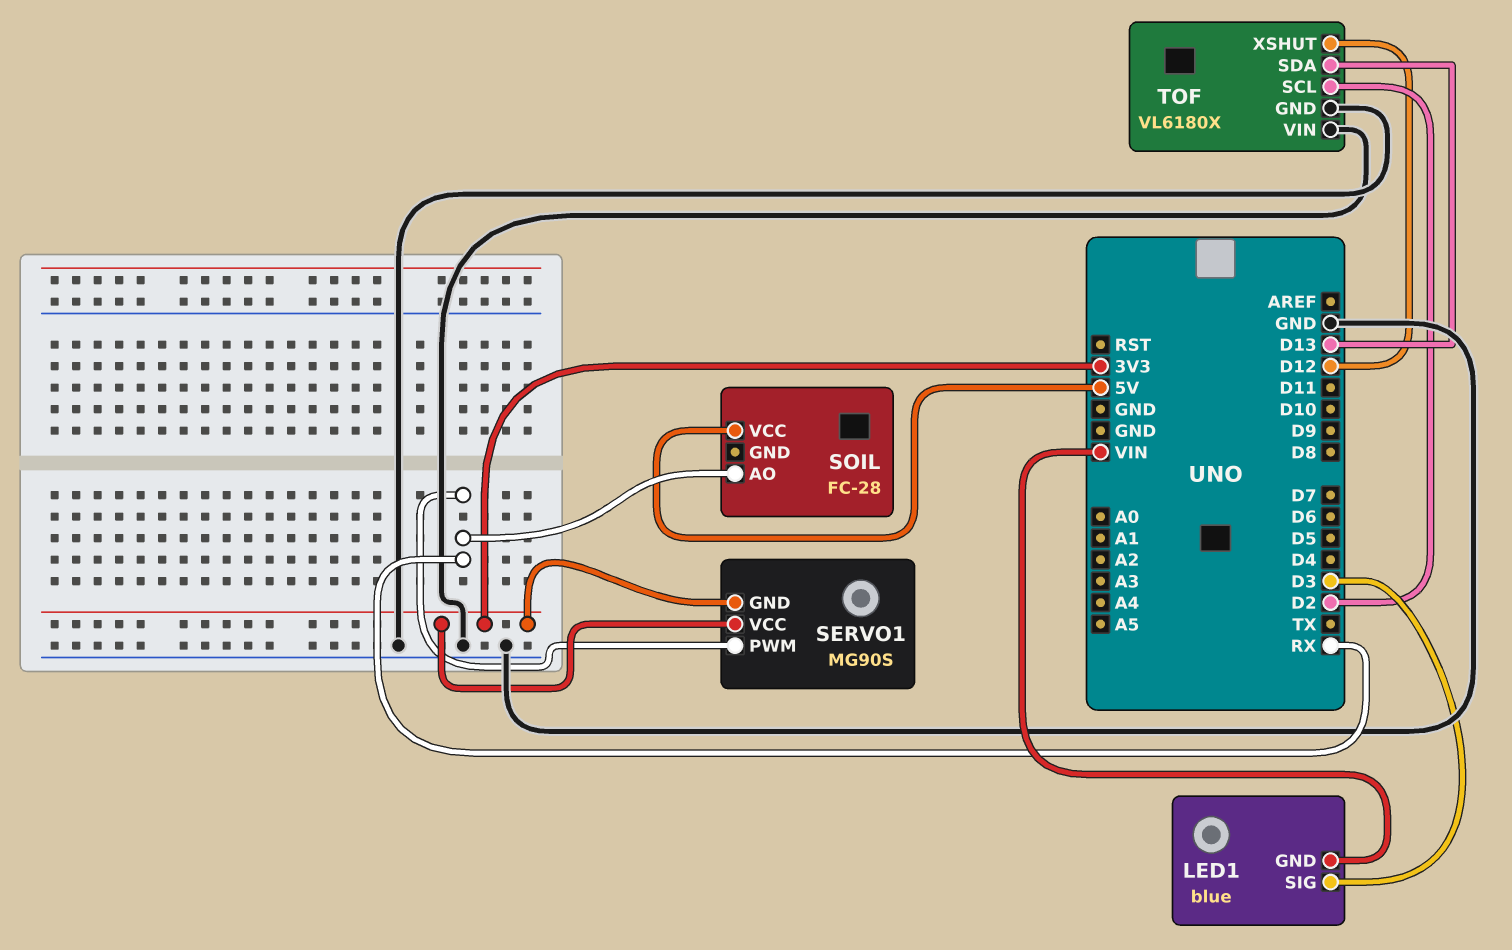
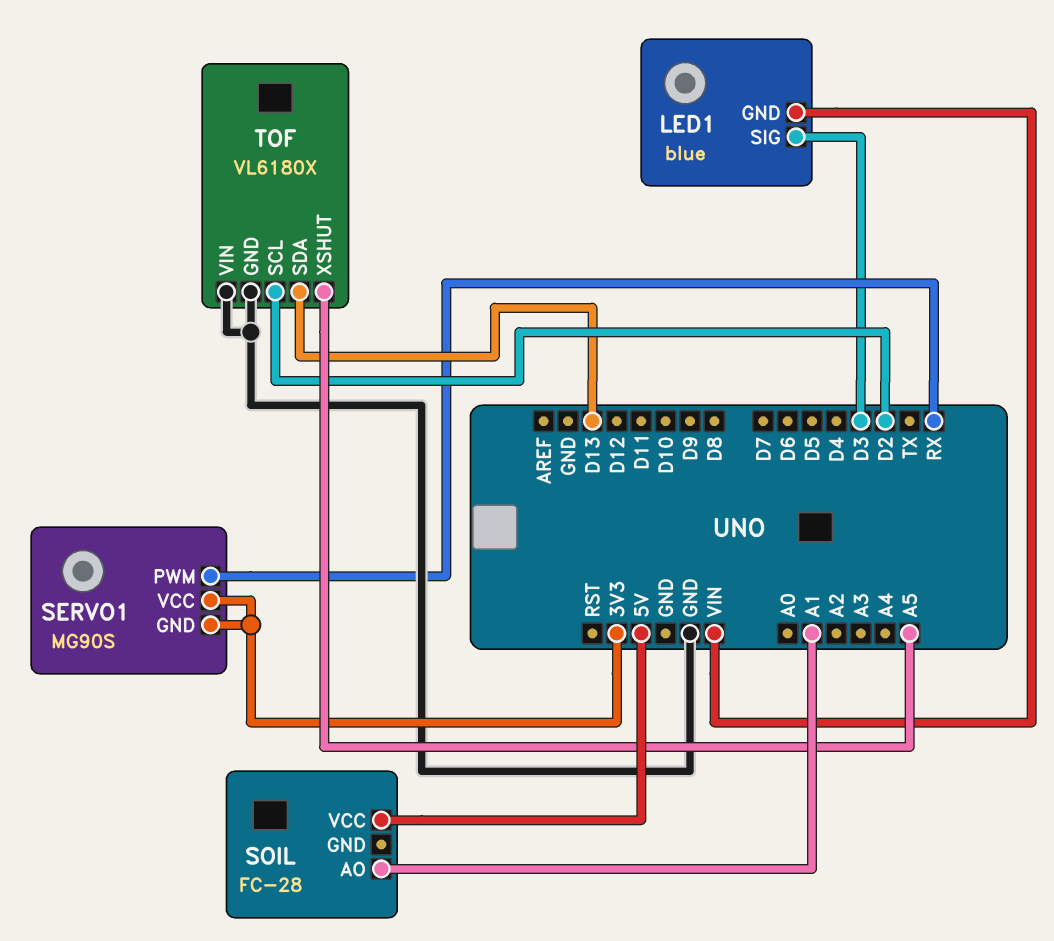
SOIL pin AO: RX -> A1
TOF pin XSHUT: D12 -> A5

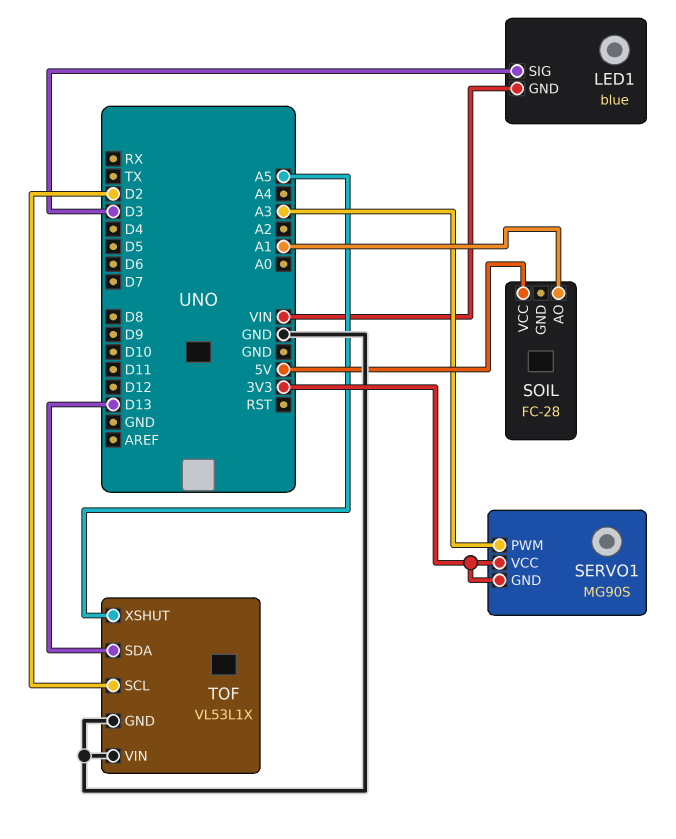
SERVO1 pin PWM: RX -> A3
TOF: VL6180X -> VL53L1X

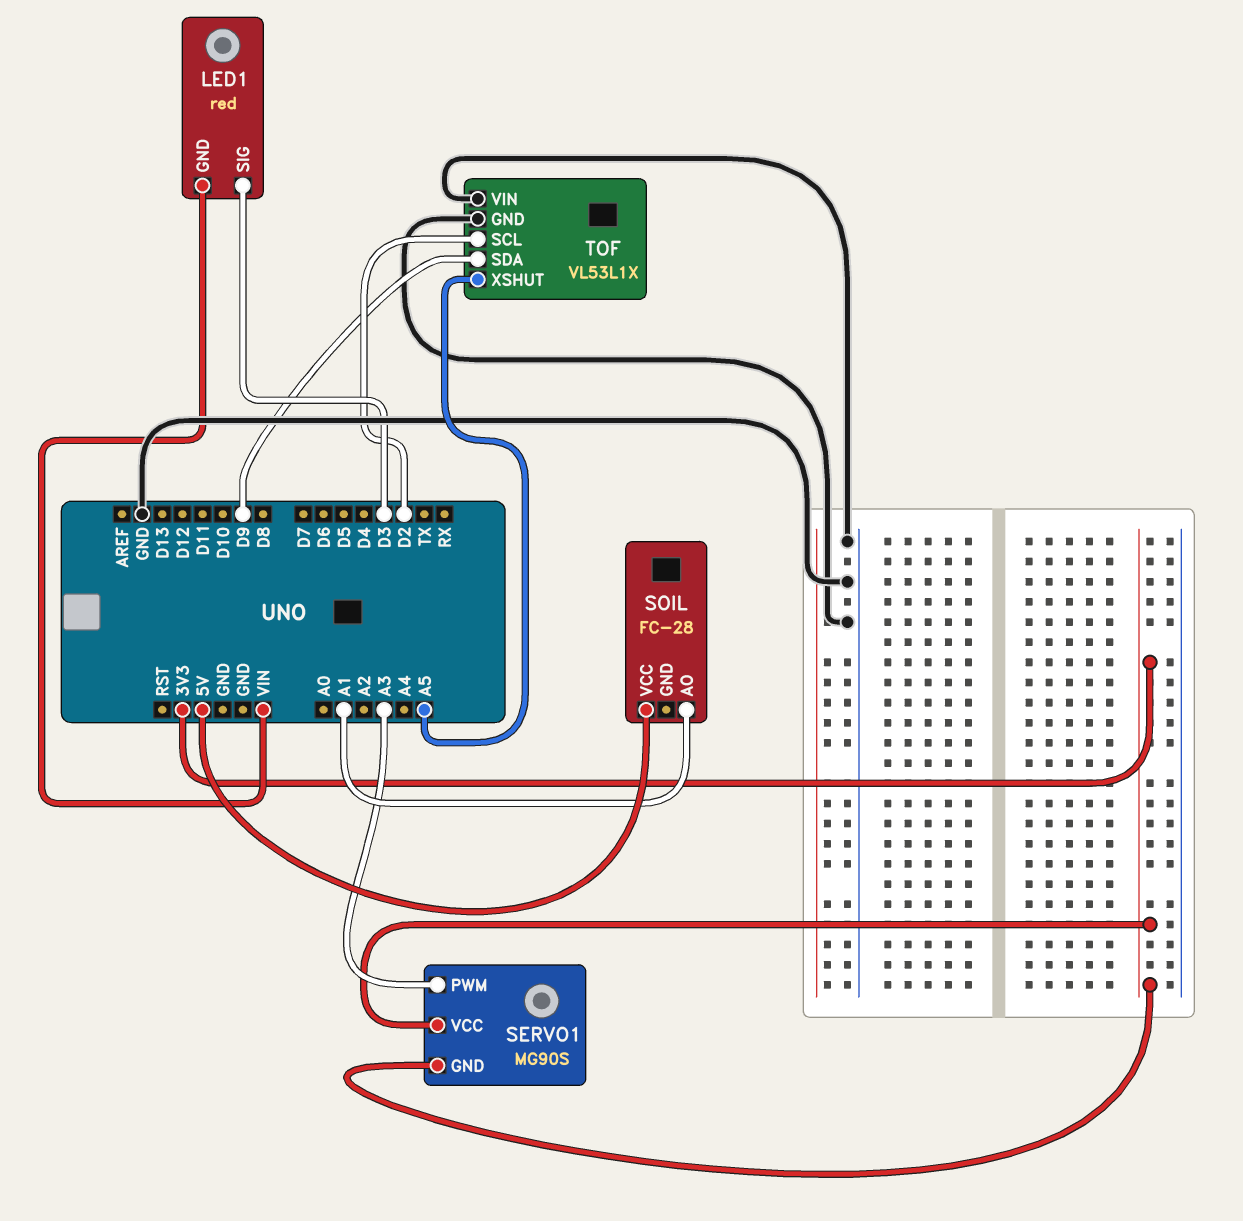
LED1: blue -> red
TOF pin SDA: D13 -> D9

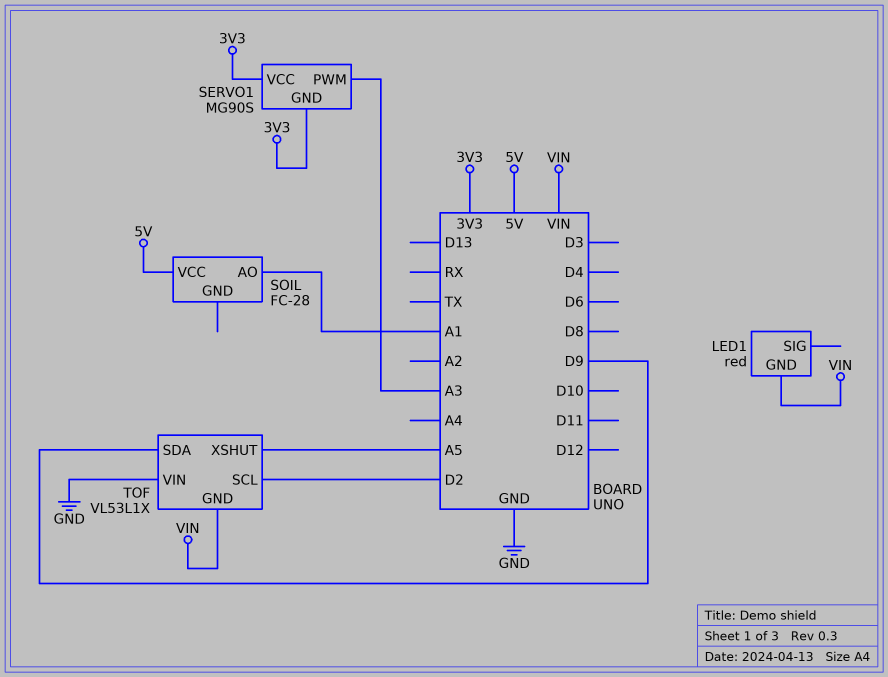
LED1 pin SIG: D3 -> none
TOF pin GND: GND -> VIN

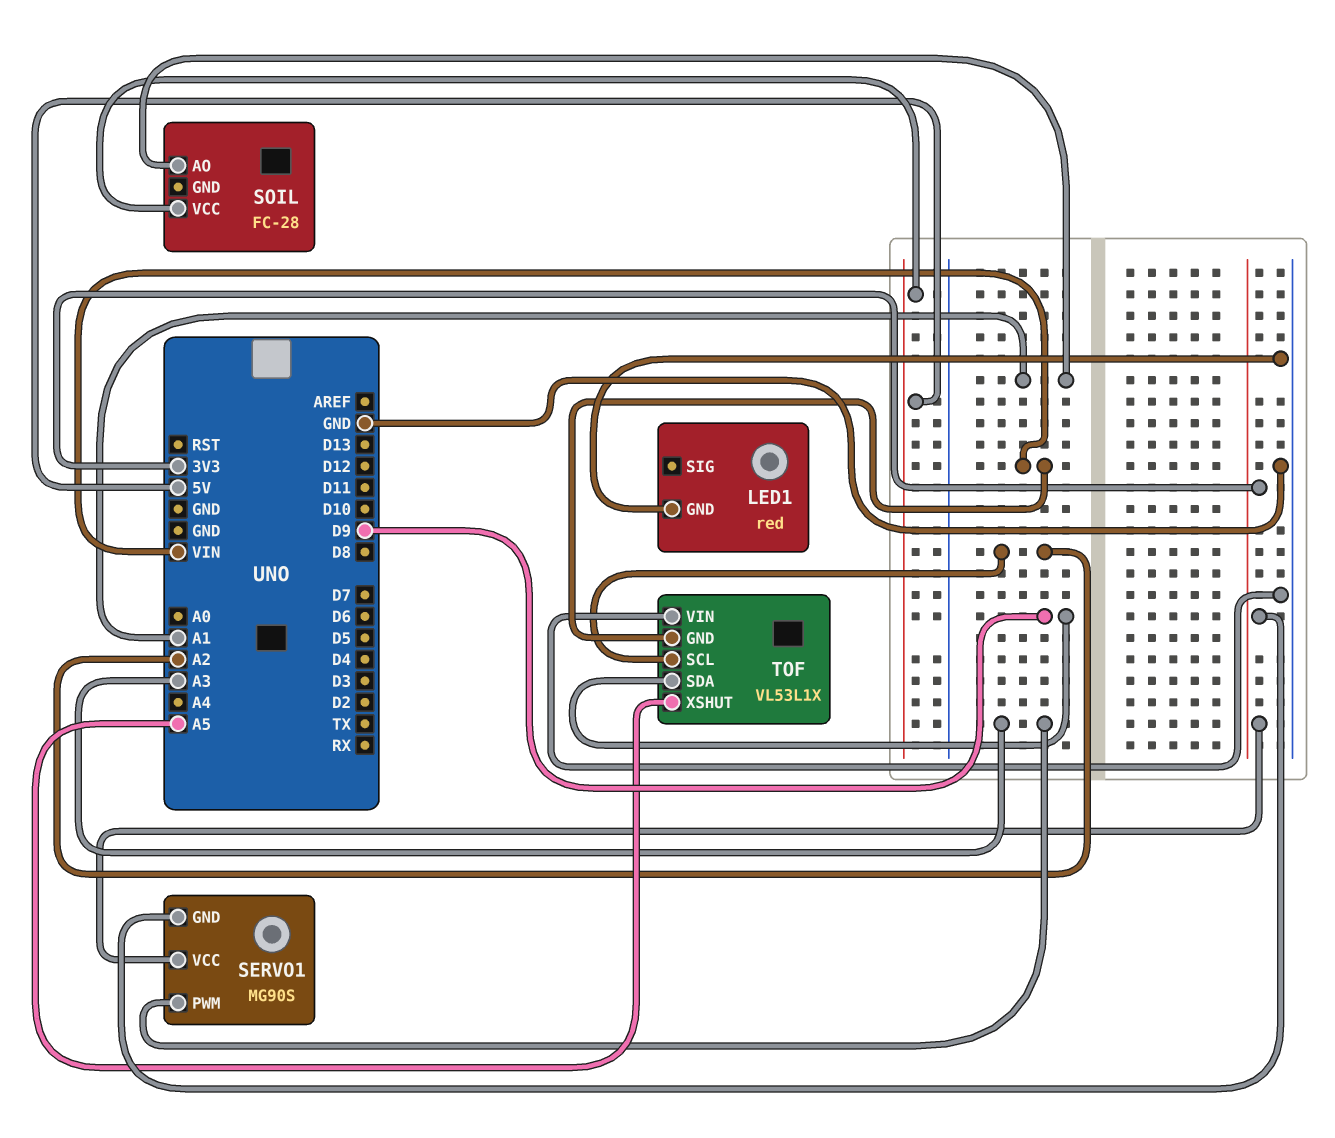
LED1 pin GND: VIN -> GND
TOF pin SCL: D2 -> A2

